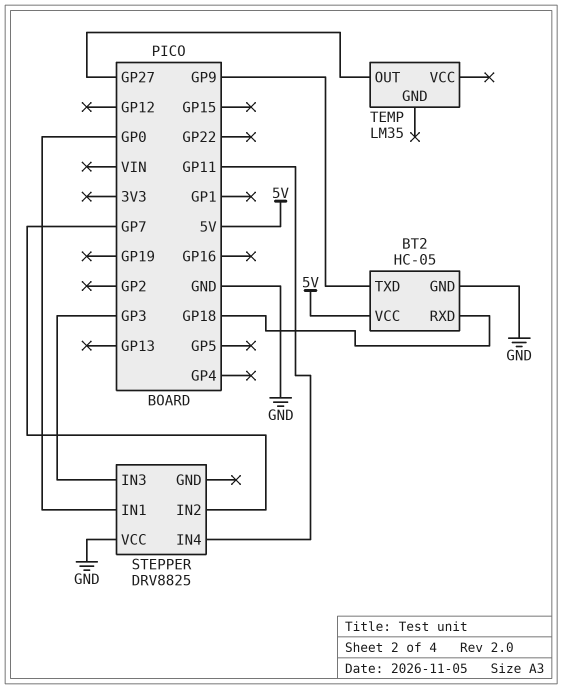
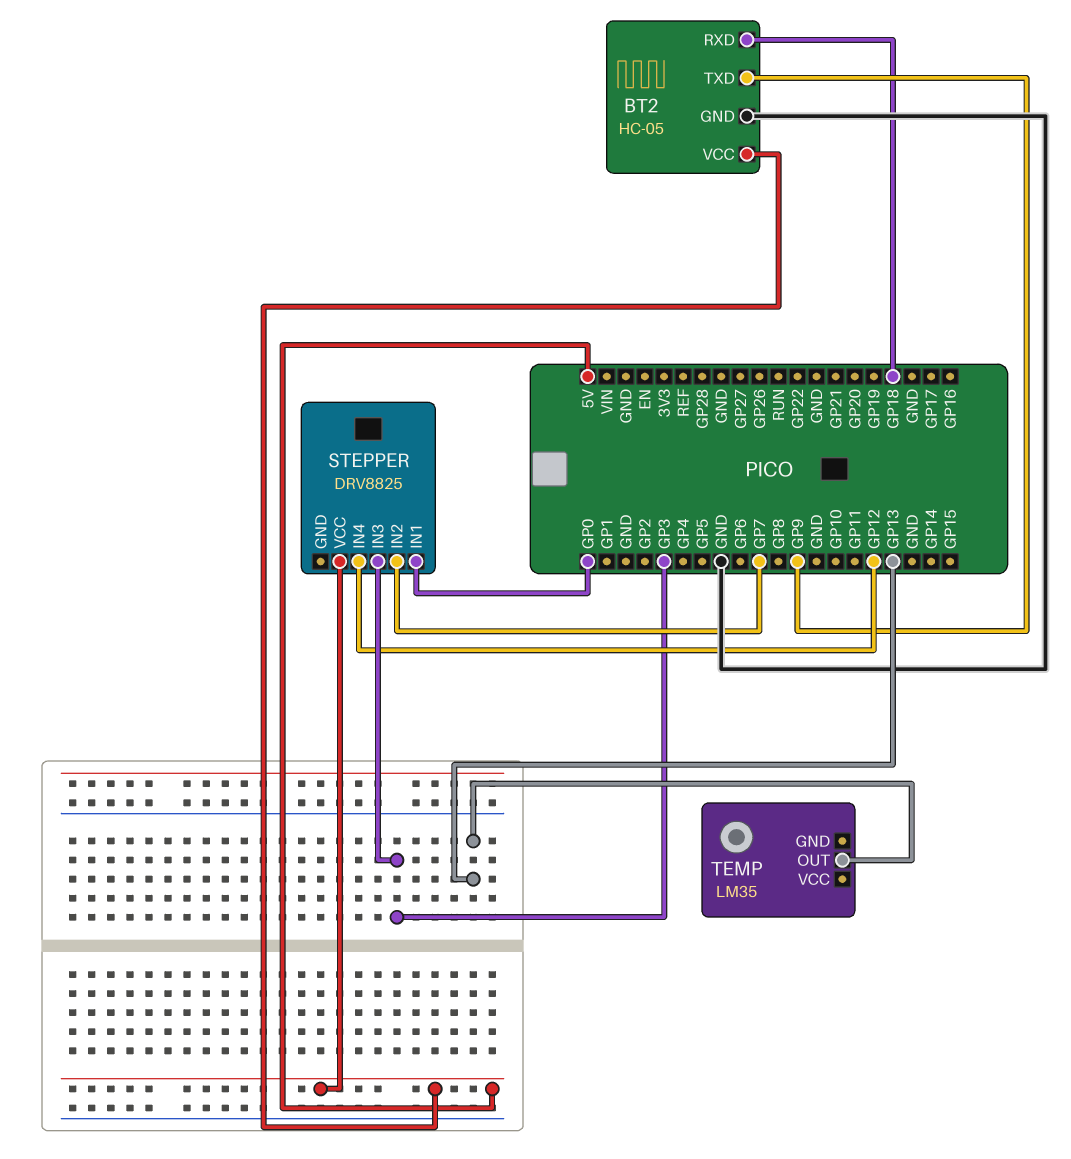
STEPPER pin IN4: GP11 -> GP12
STEPPER pin VCC: GND -> 5V
TEMP pin OUT: GP27 -> GP13

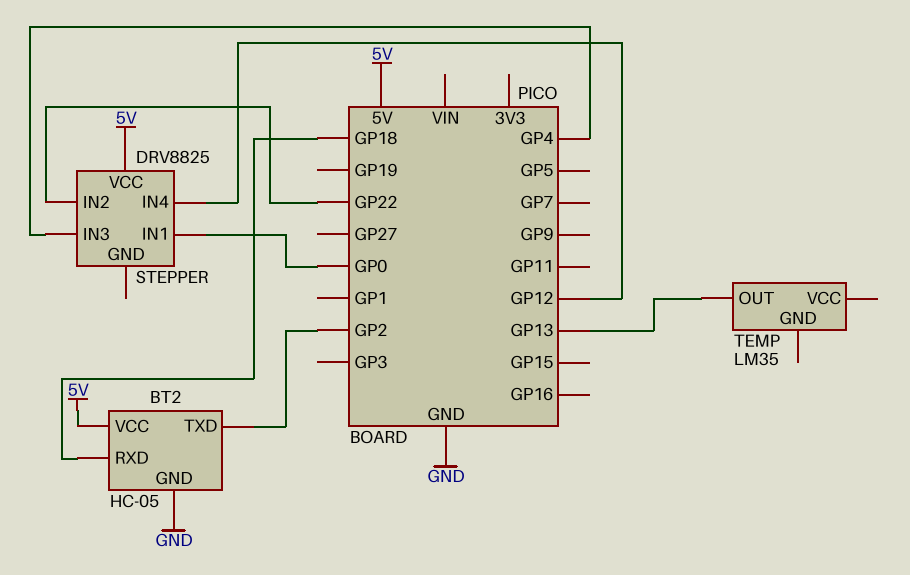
BT2 pin TXD: GP9 -> GP2
STEPPER pin IN2: GP7 -> GP22
STEPPER pin IN3: GP3 -> GP4

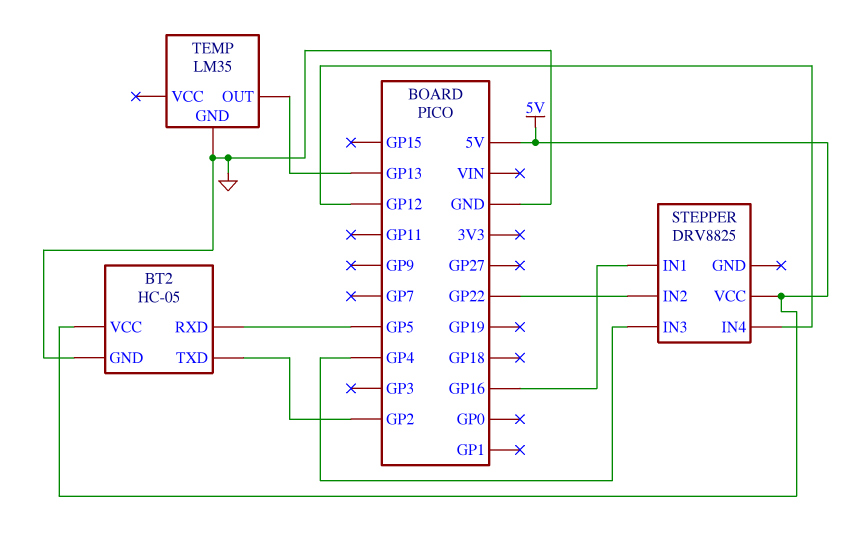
BT2 pin RXD: GP18 -> GP5
STEPPER pin IN1: GP0 -> GP16
TEMP pin GND: none -> GND

